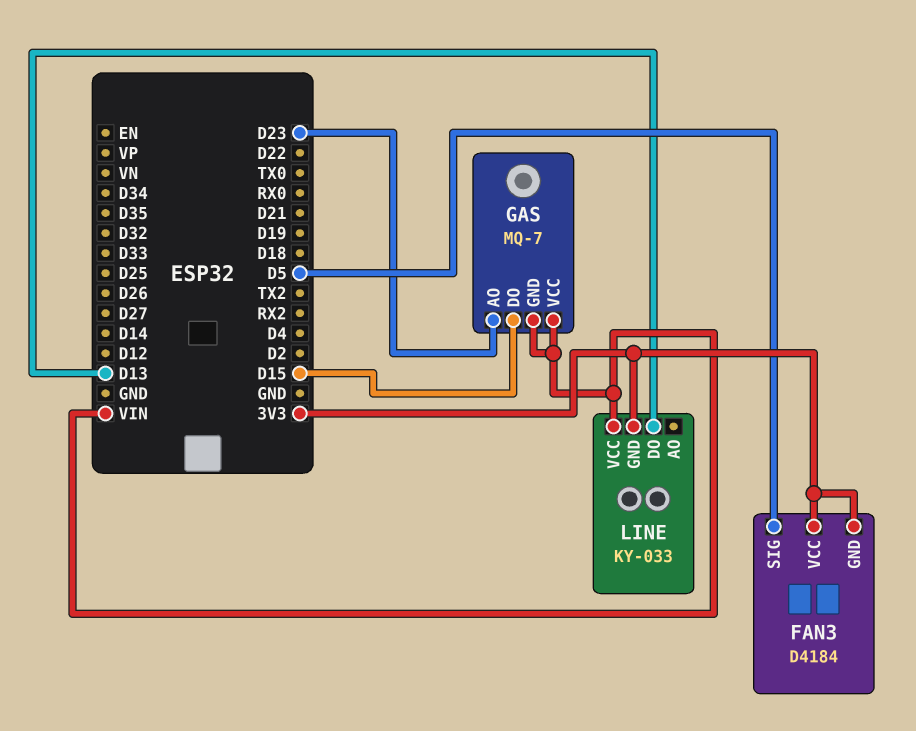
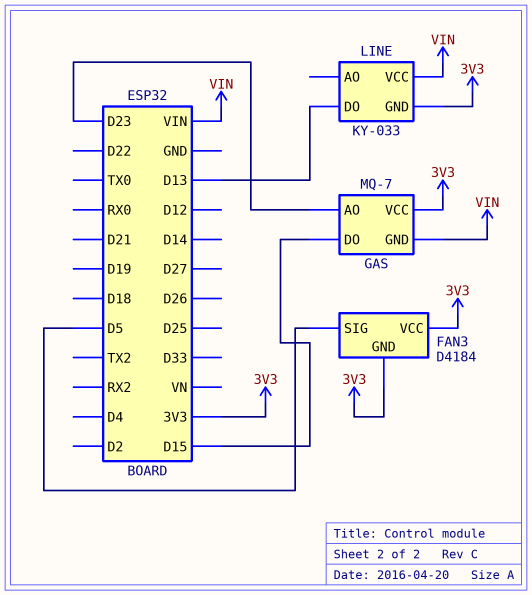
GAS pin VCC: VIN -> 3V3

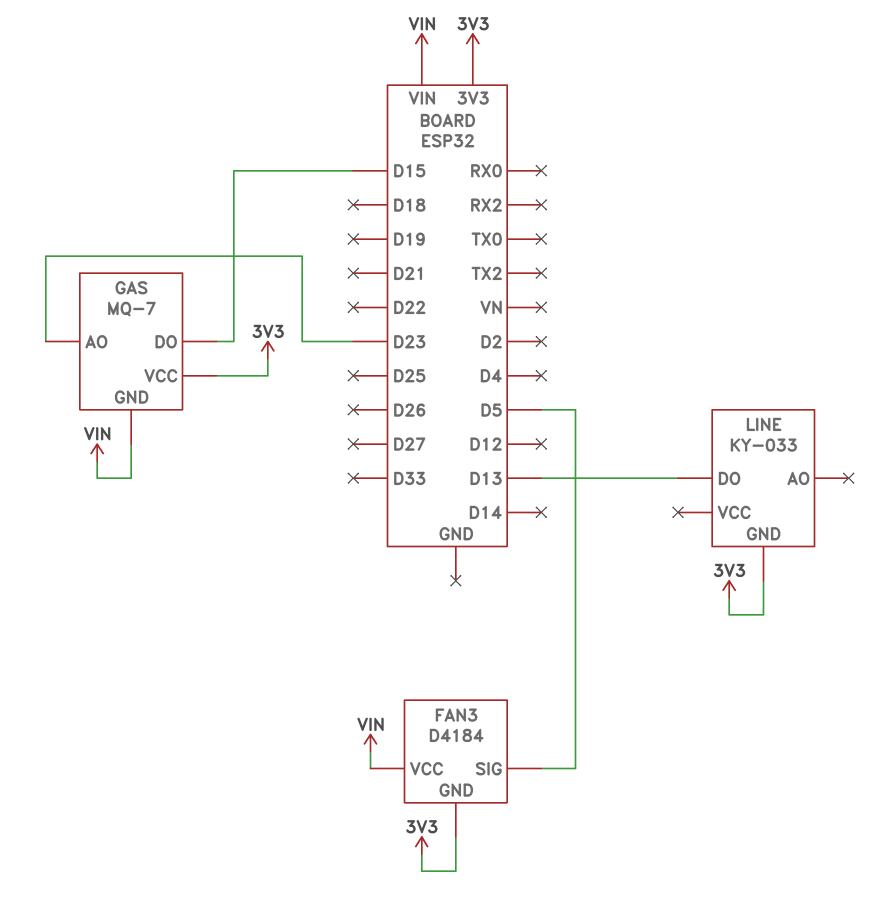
FAN3 pin VCC: 3V3 -> VIN
LINE pin VCC: VIN -> none

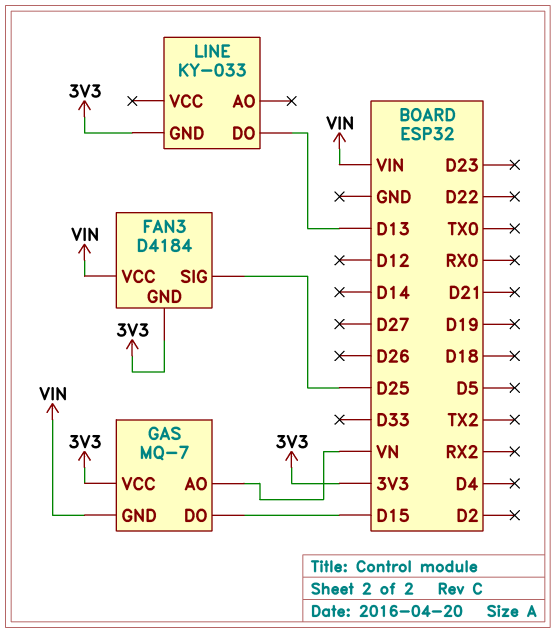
FAN3 pin SIG: D5 -> D25
GAS pin AO: D23 -> VN

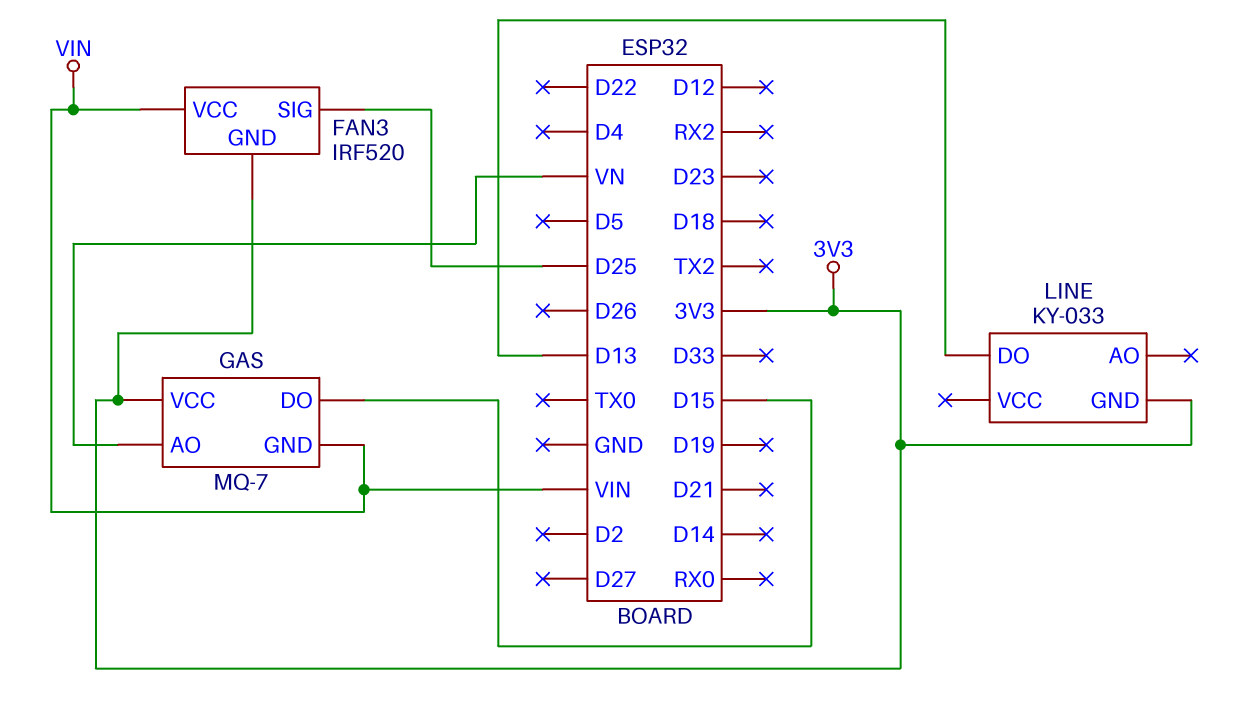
FAN3: D4184 -> IRF520

